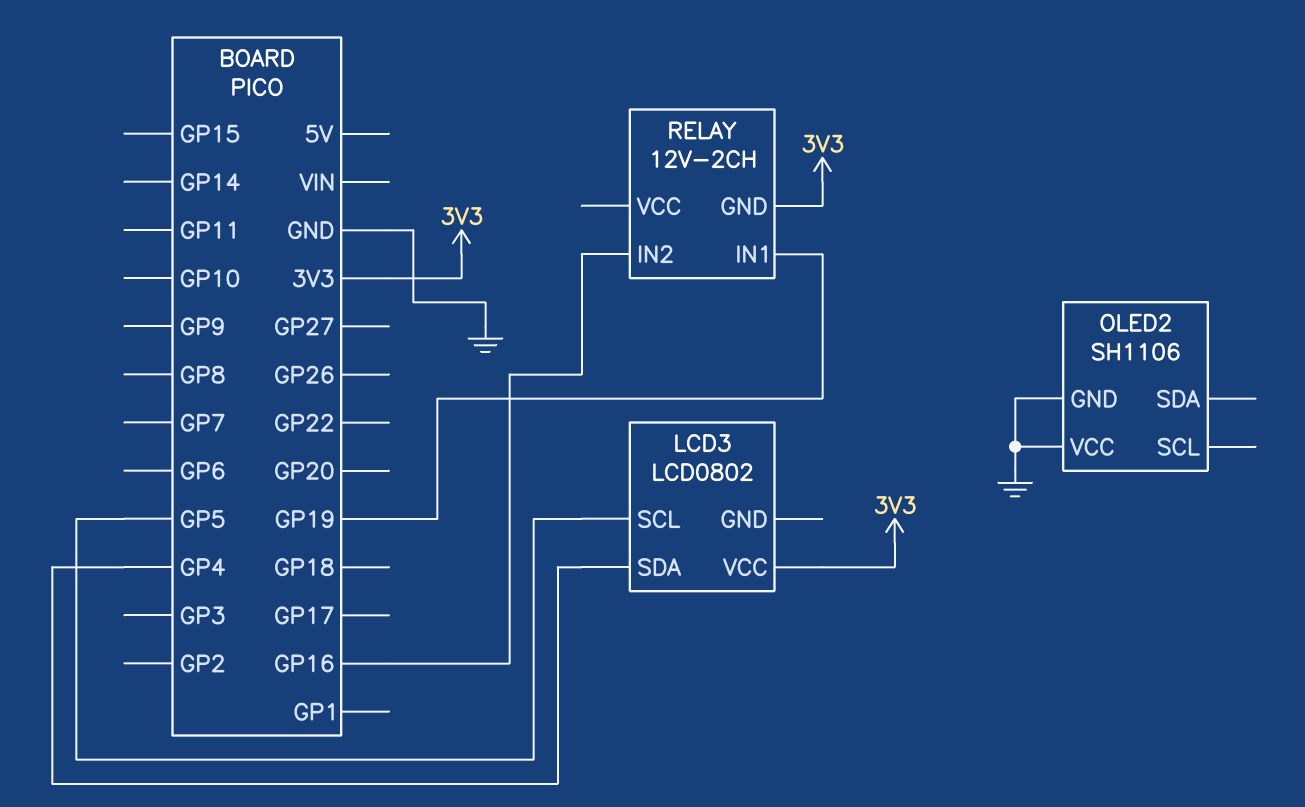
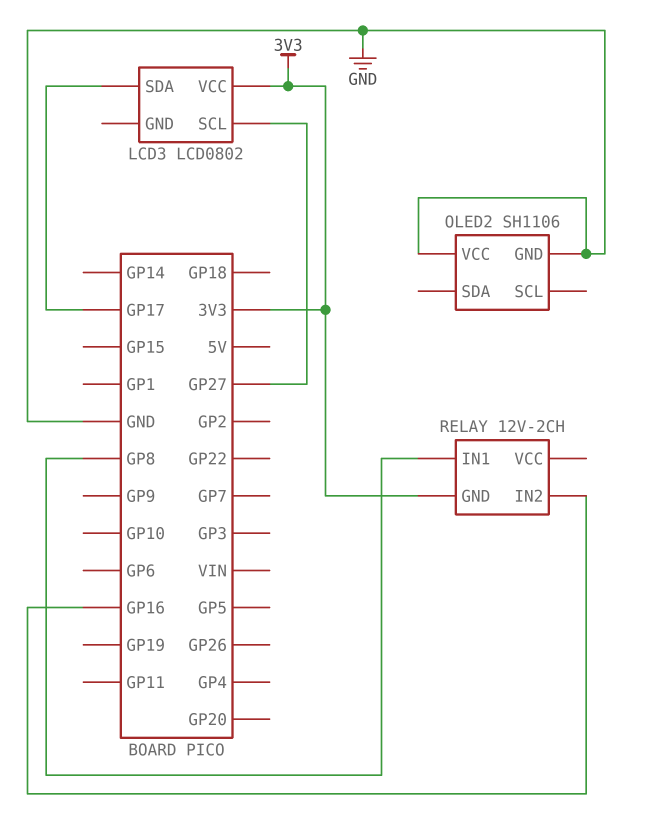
LCD3 pin SCL: GP5 -> GP27
LCD3 pin SDA: GP4 -> GP17
RELAY pin IN1: GP19 -> GP8

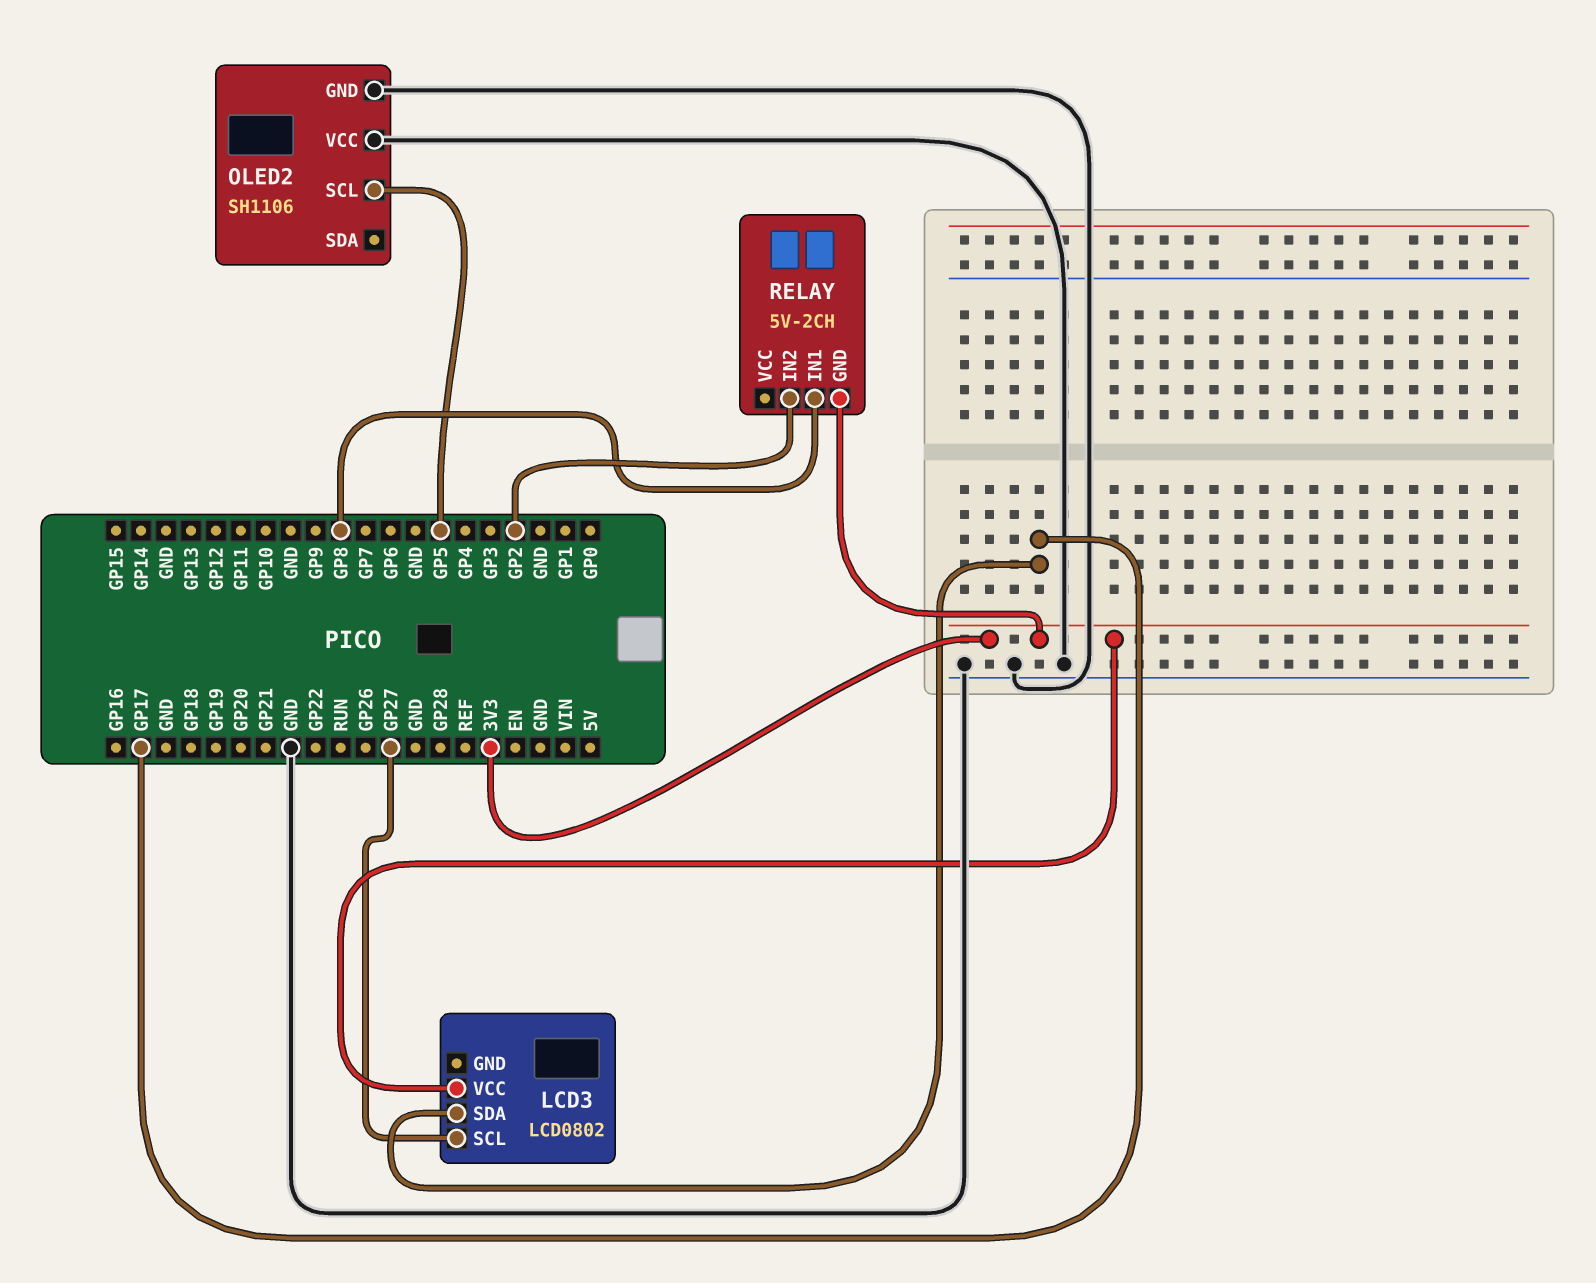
OLED2 pin SCL: none -> GP5
RELAY: 12V-2CH -> 5V-2CH
RELAY pin IN2: GP16 -> GP2

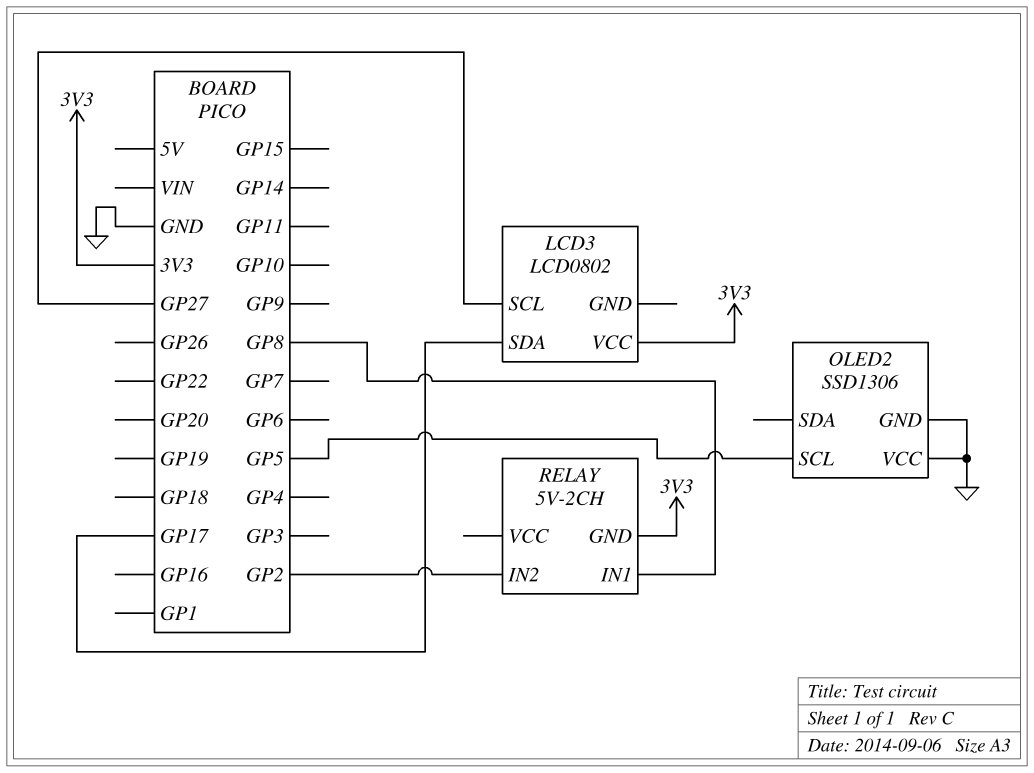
OLED2: SH1106 -> SSD1306

